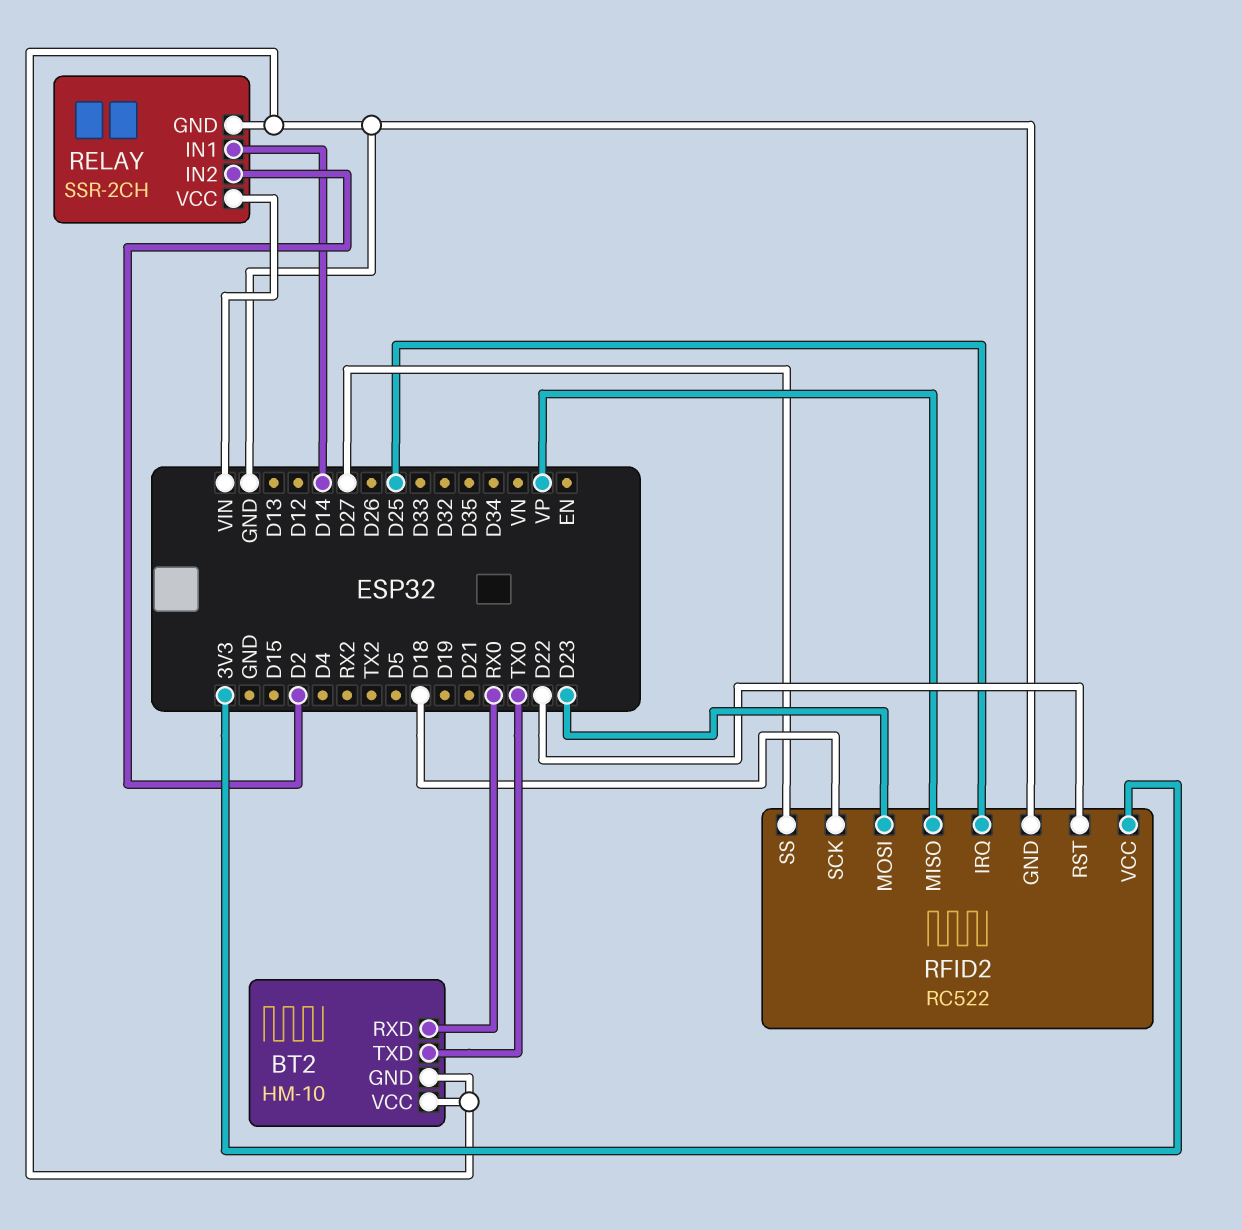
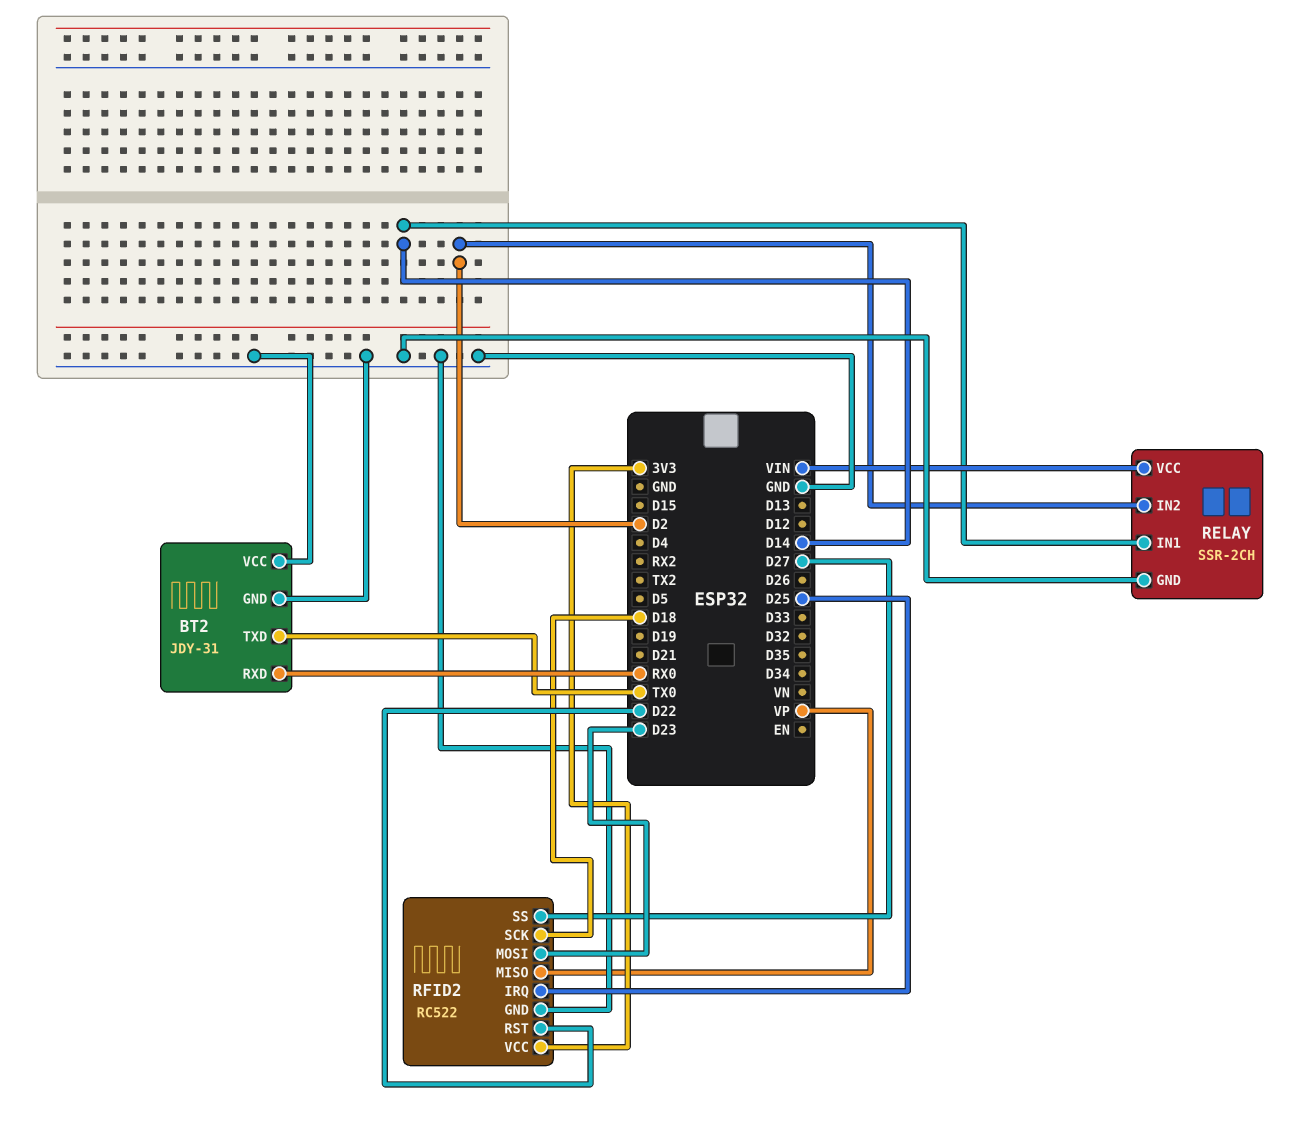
BT2: HM-10 -> JDY-31

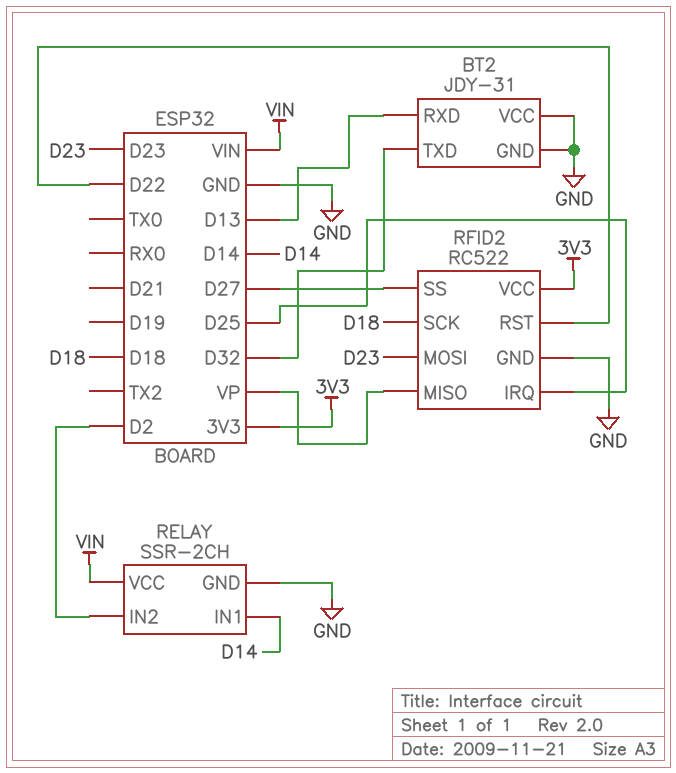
BT2 pin RXD: RX0 -> D13
BT2 pin TXD: TX0 -> D32

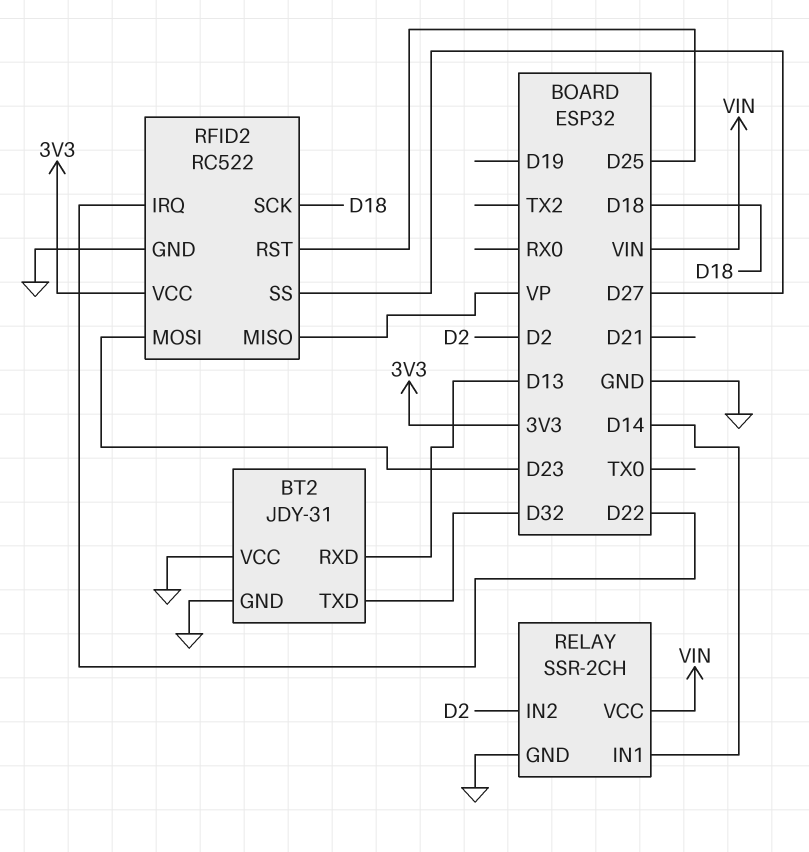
RFID2 pin IRQ: D25 -> D22
RFID2 pin RST: D22 -> D25

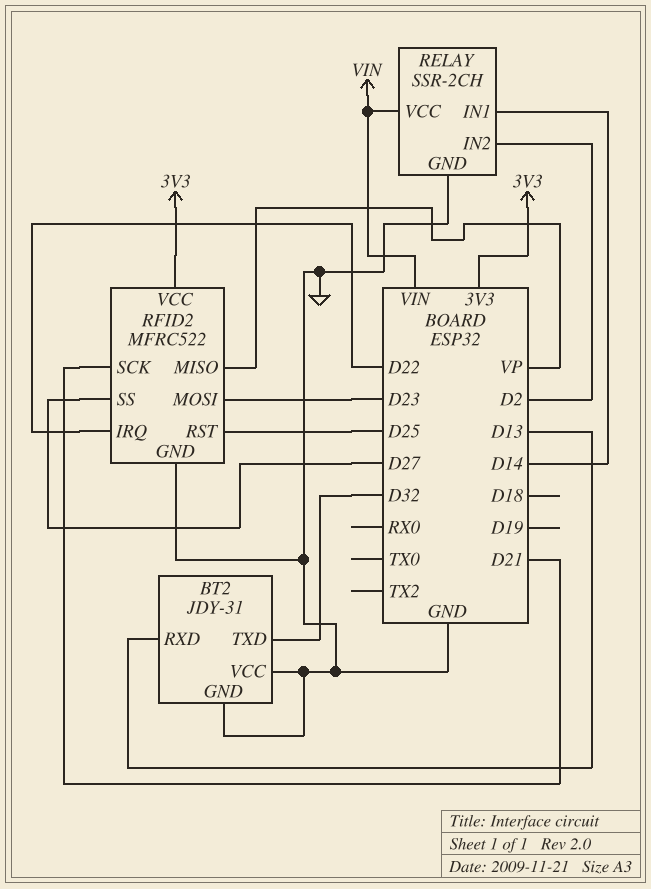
RFID2: RC522 -> MFRC522
RFID2 pin SCK: D18 -> D21

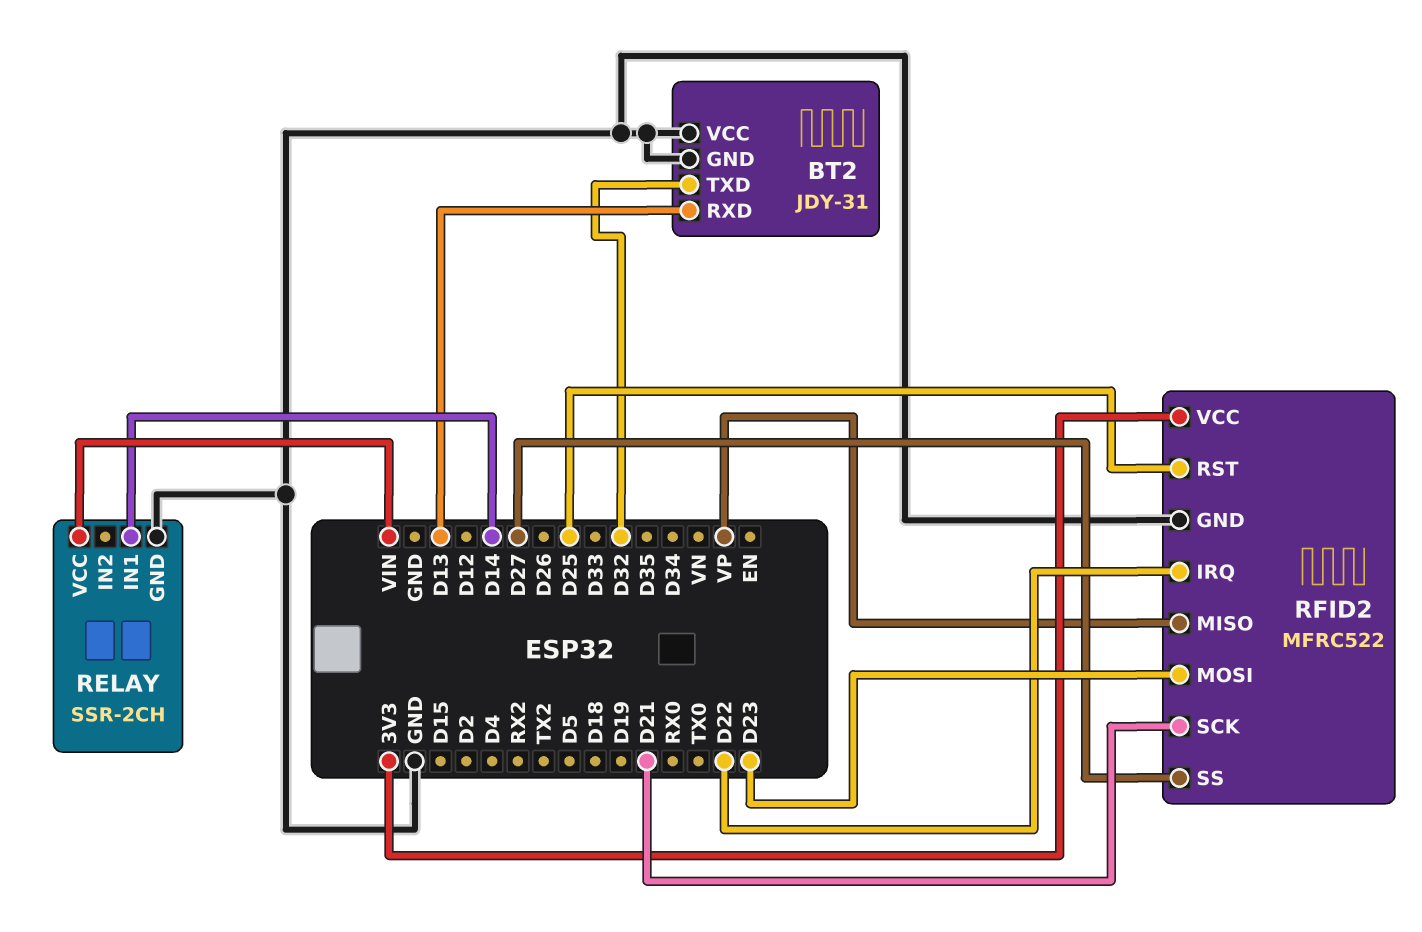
RELAY pin IN2: D2 -> none

